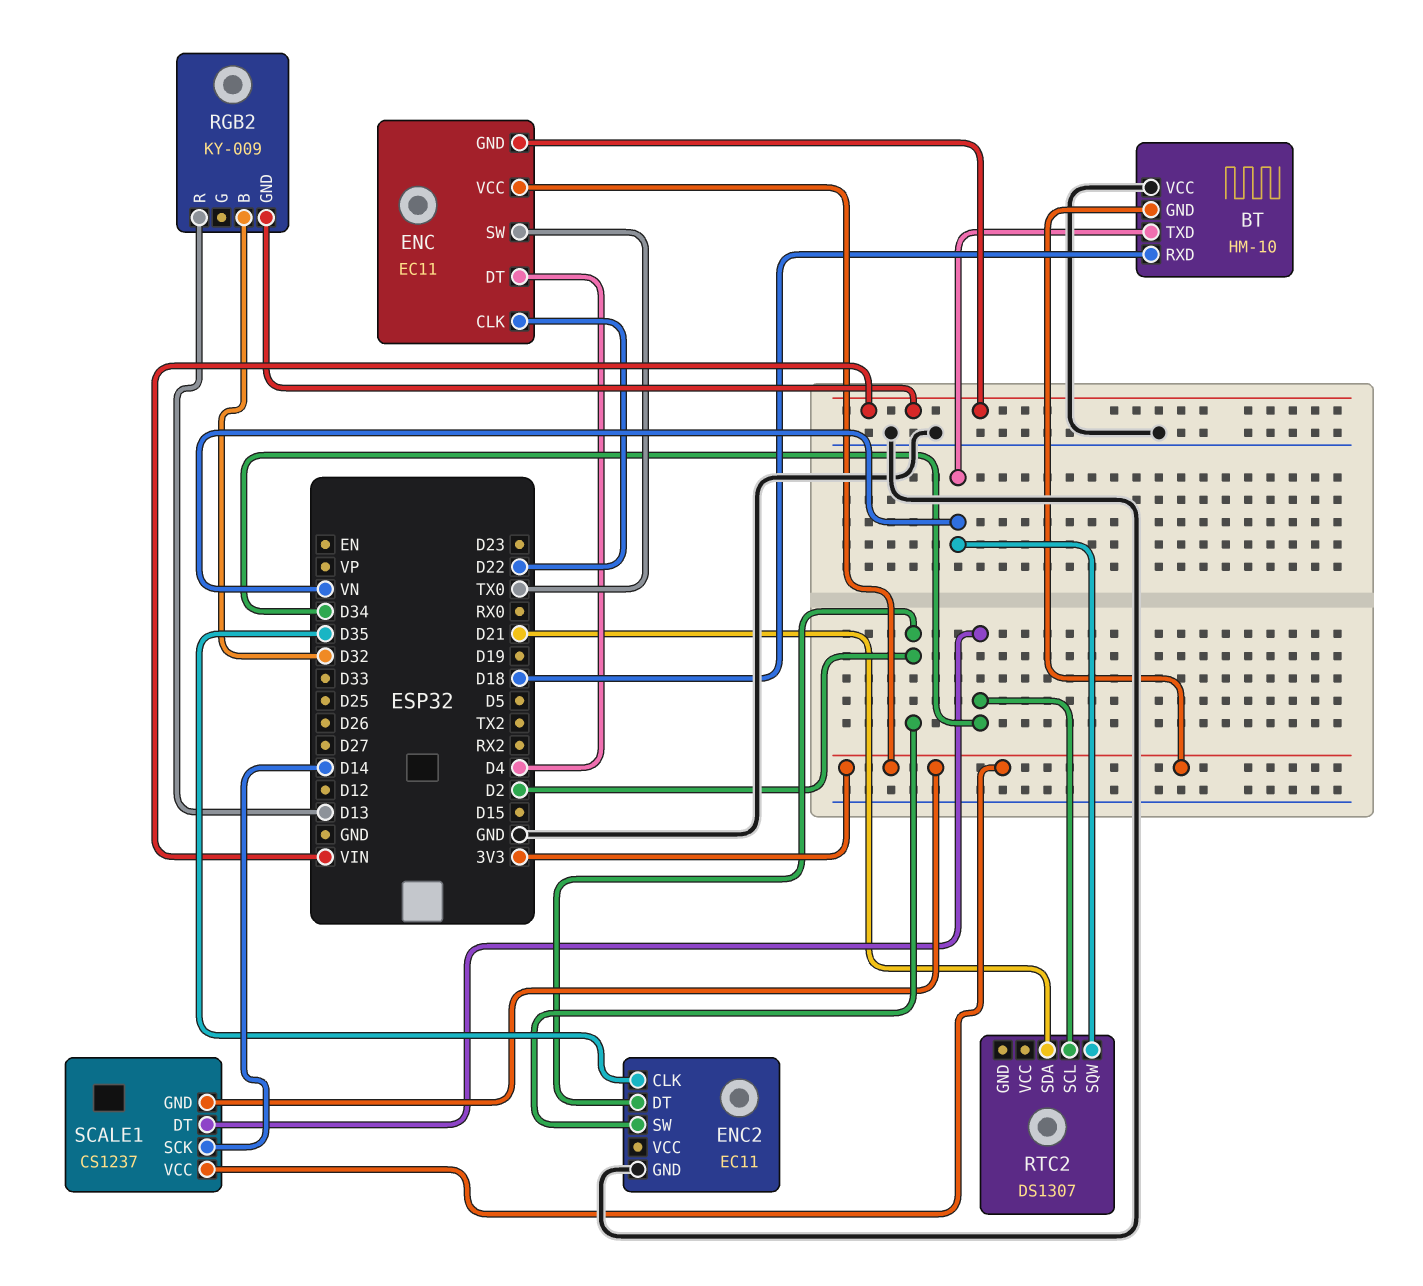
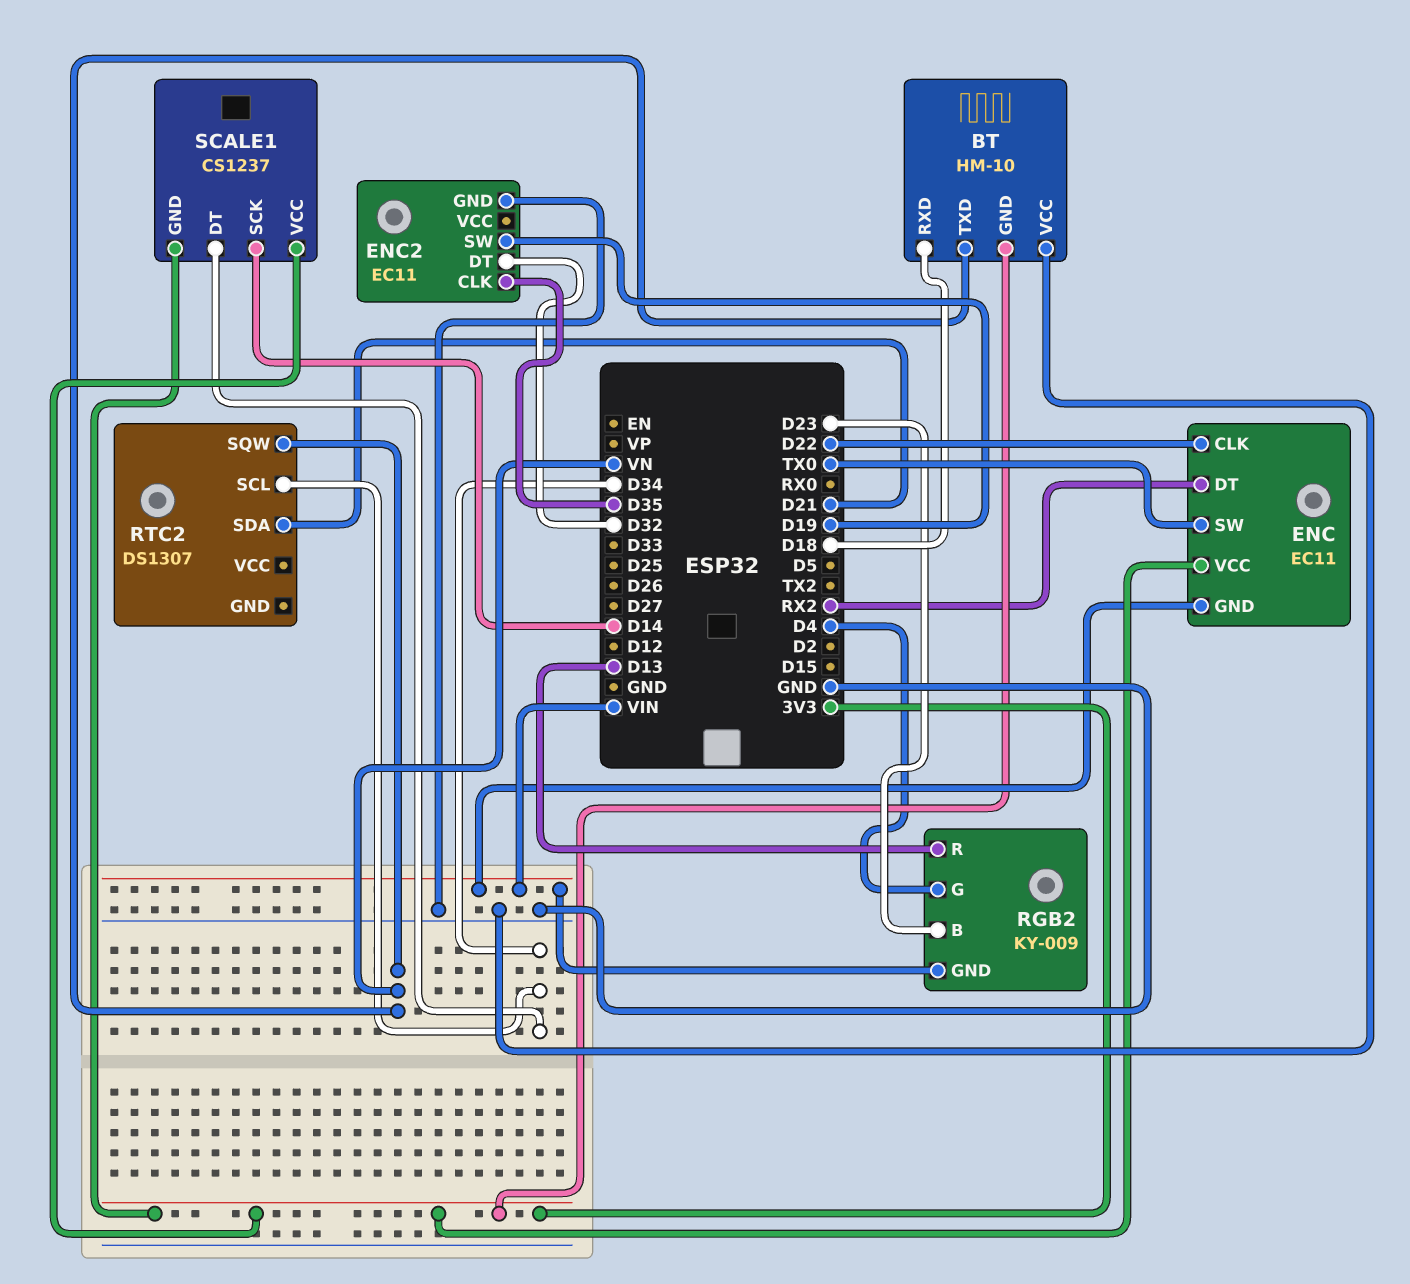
ENC pin DT: D4 -> RX2
ENC2 pin DT: D2 -> D32
ENC2 pin SW: D2 -> D19
RGB2 pin B: D32 -> D23
RGB2 pin G: none -> D4

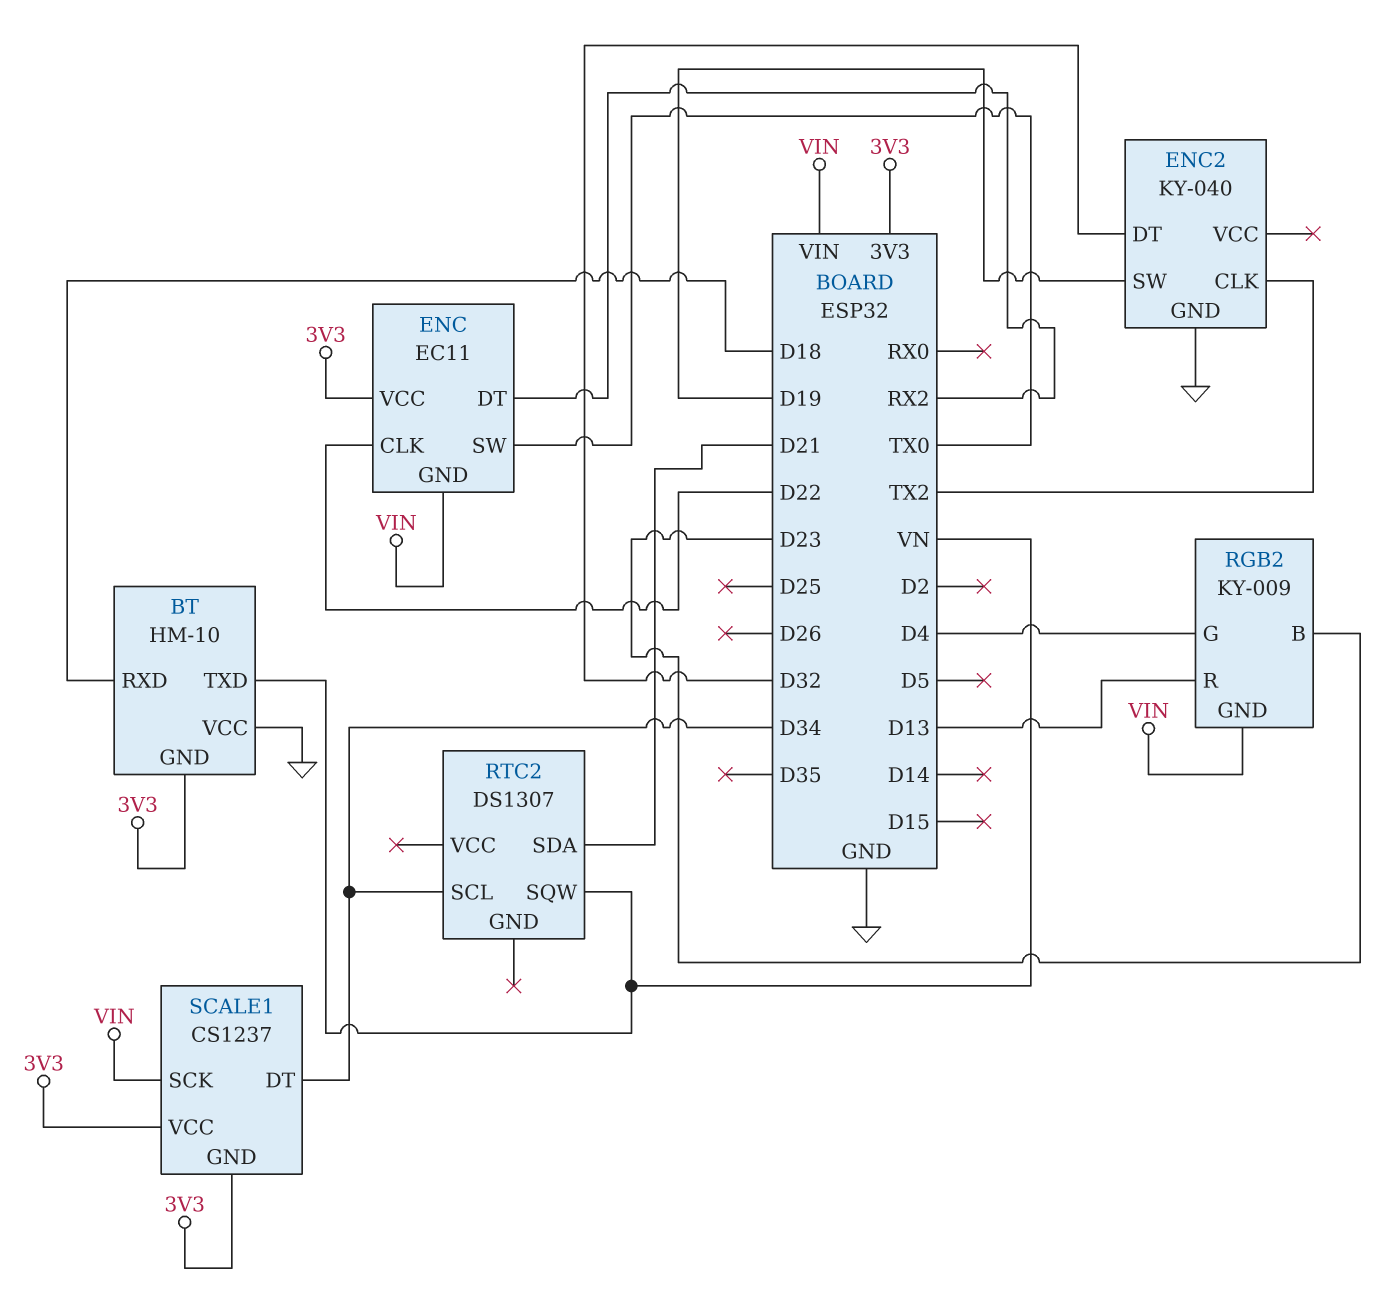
ENC2: EC11 -> KY-040
ENC2 pin CLK: D35 -> TX2
SCALE1 pin SCK: D14 -> VIN

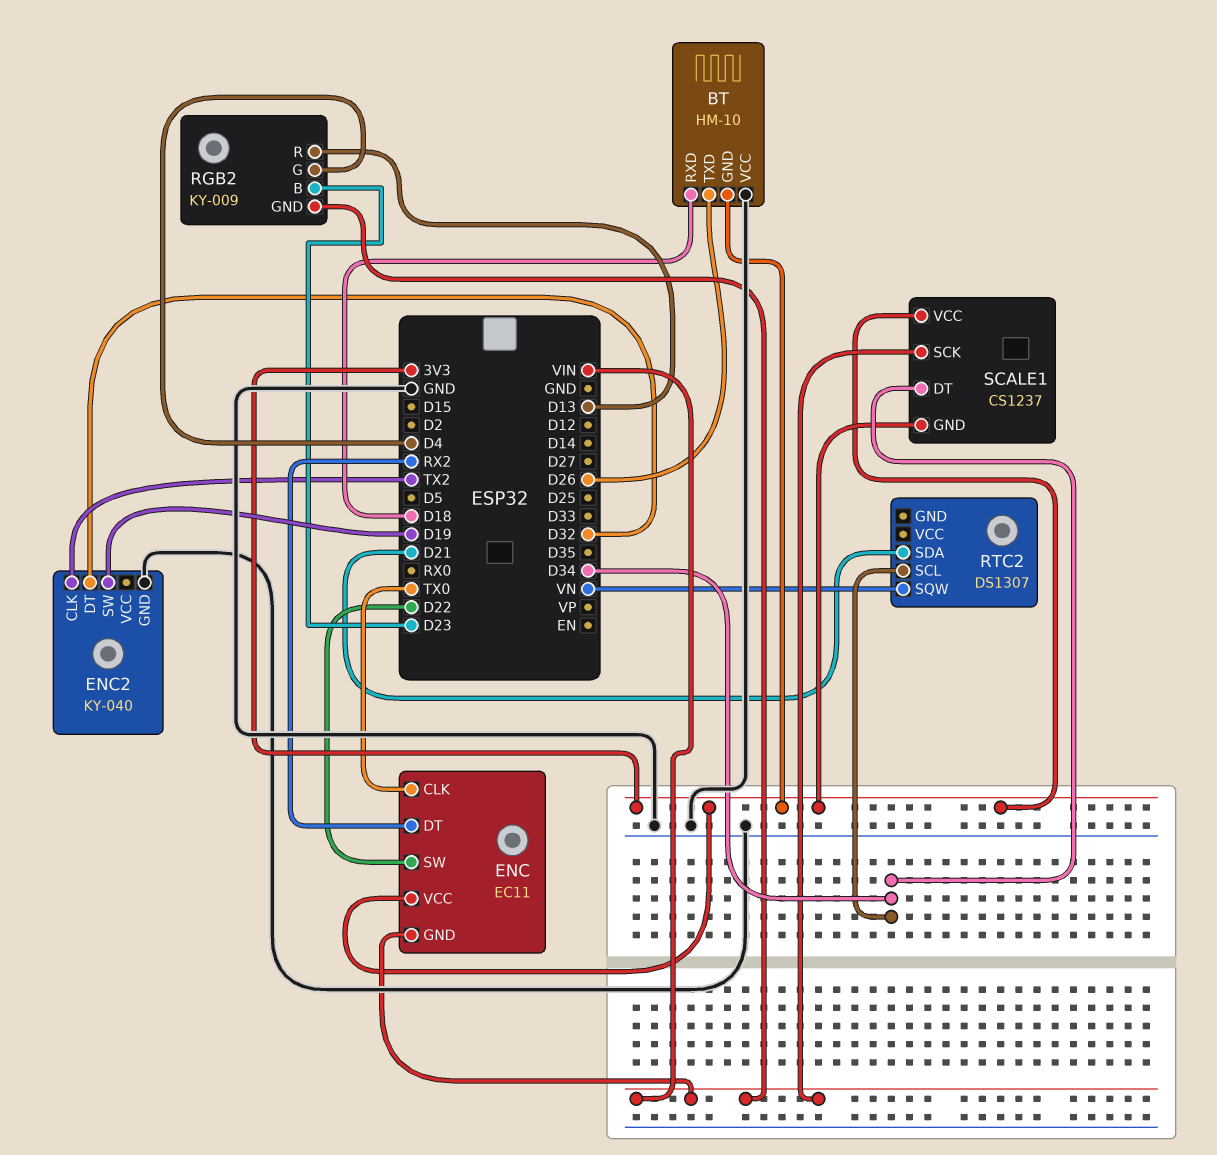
BT pin TXD: VN -> D26
ENC pin CLK: D22 -> TX0
ENC pin SW: TX0 -> D22

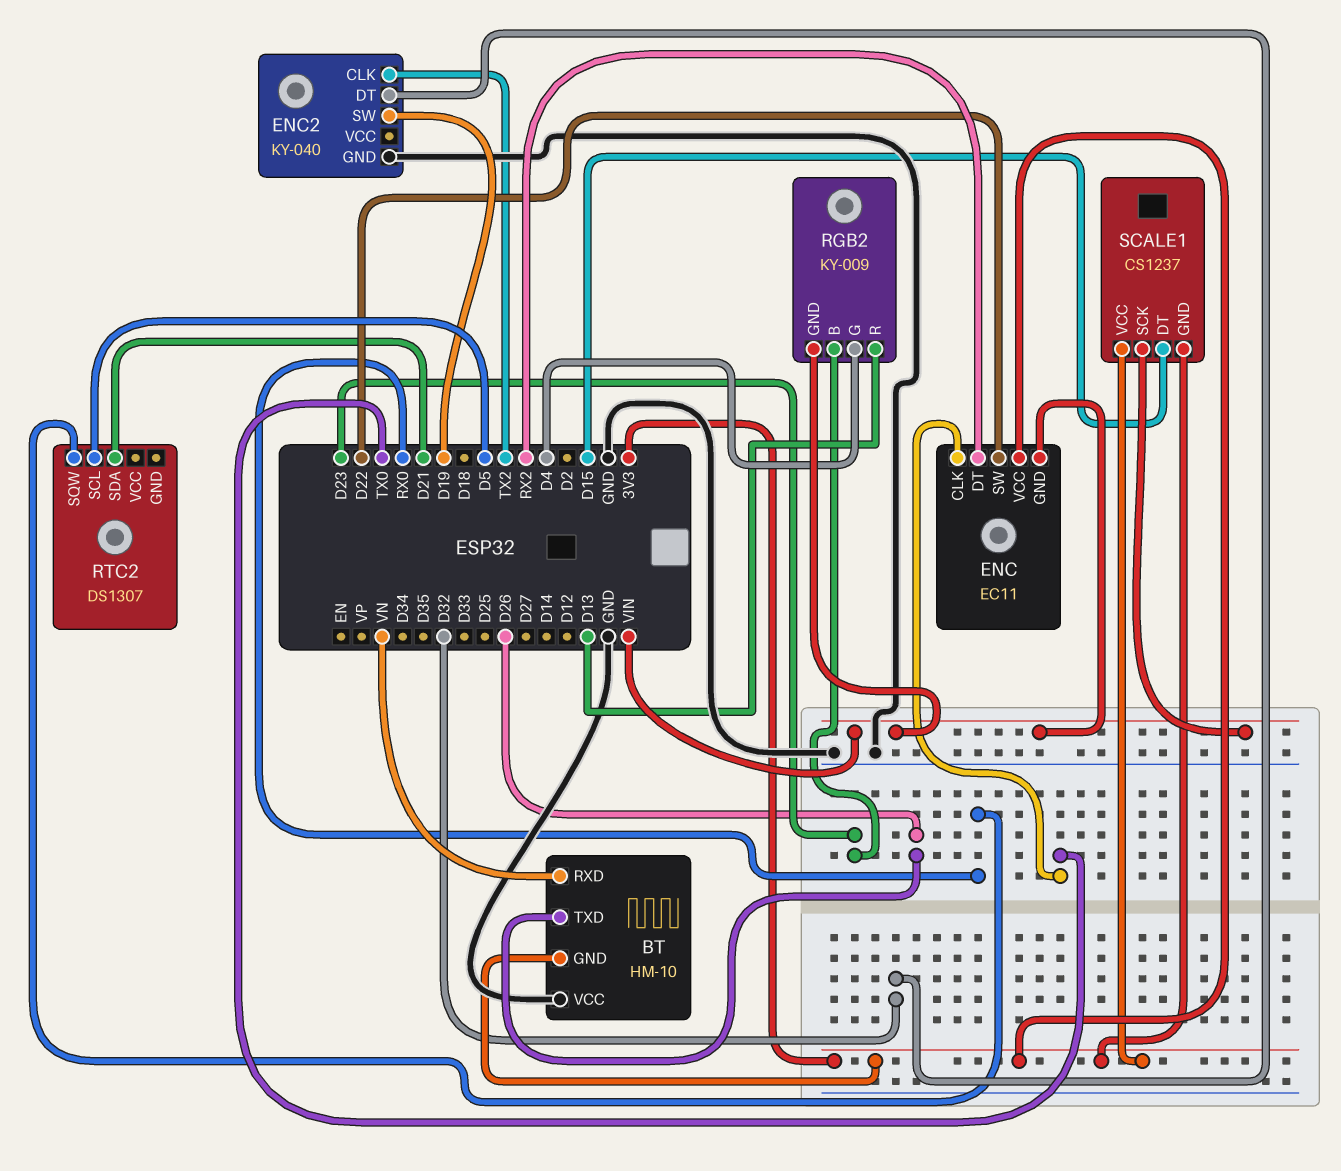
BT pin RXD: D18 -> VN
RTC2 pin SCL: D34 -> D5
RTC2 pin SQW: VN -> RX0
SCALE1 pin DT: D34 -> D15

